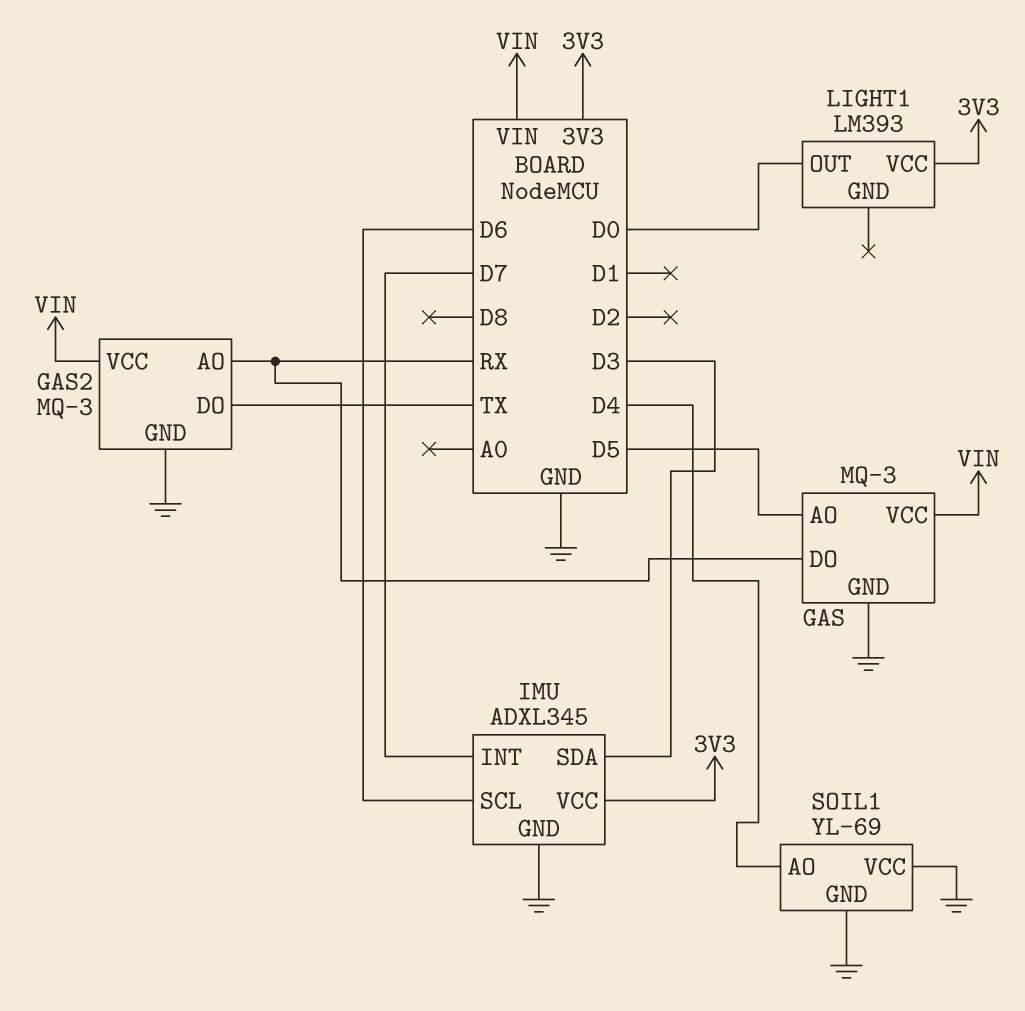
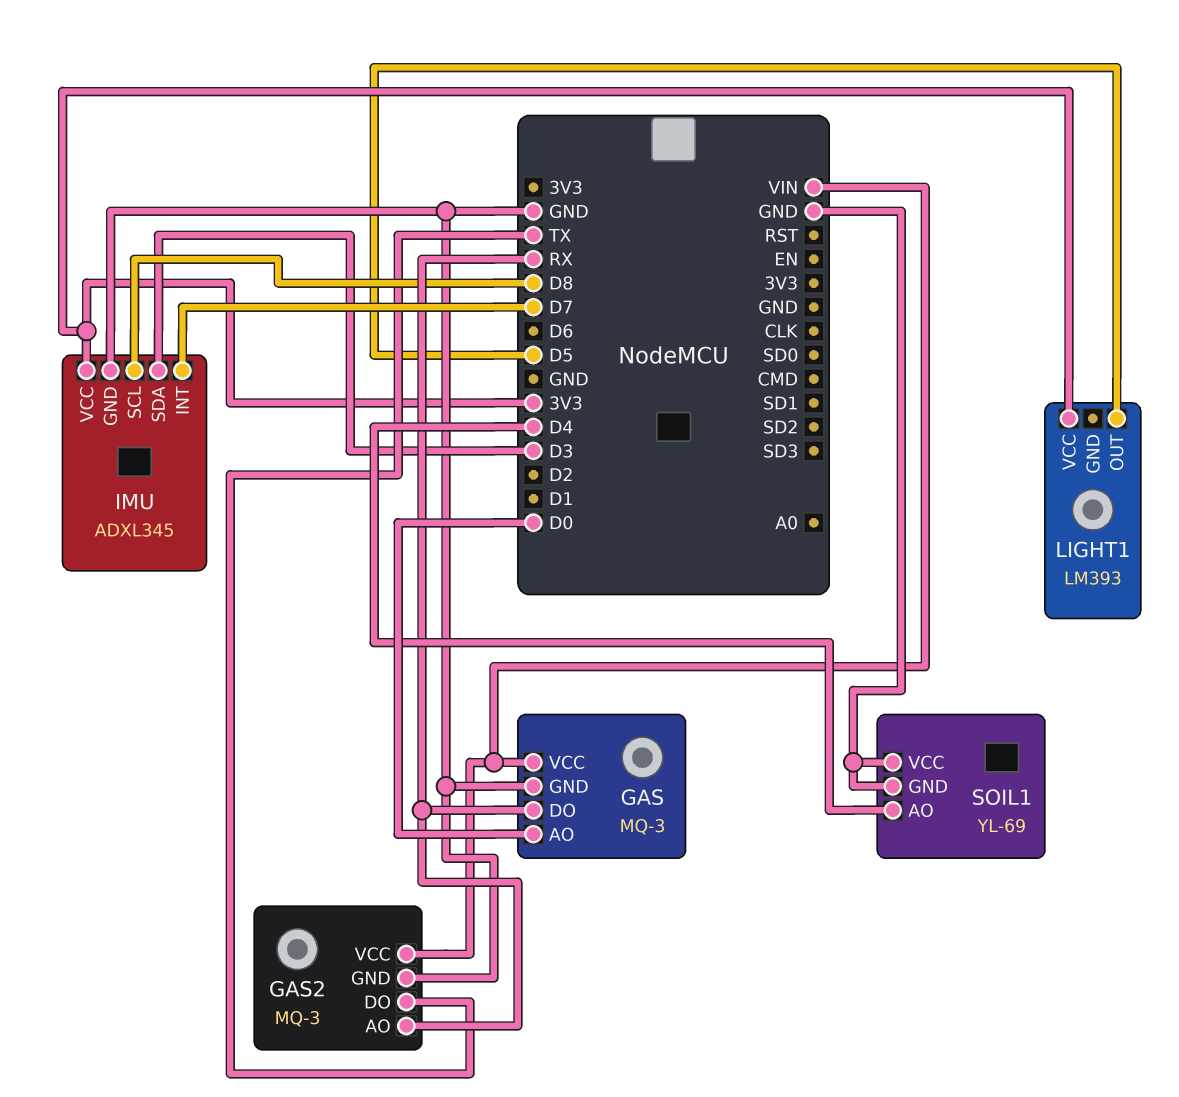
GAS pin AO: D5 -> D0
IMU pin SCL: D6 -> D8
LIGHT1 pin OUT: D0 -> D5

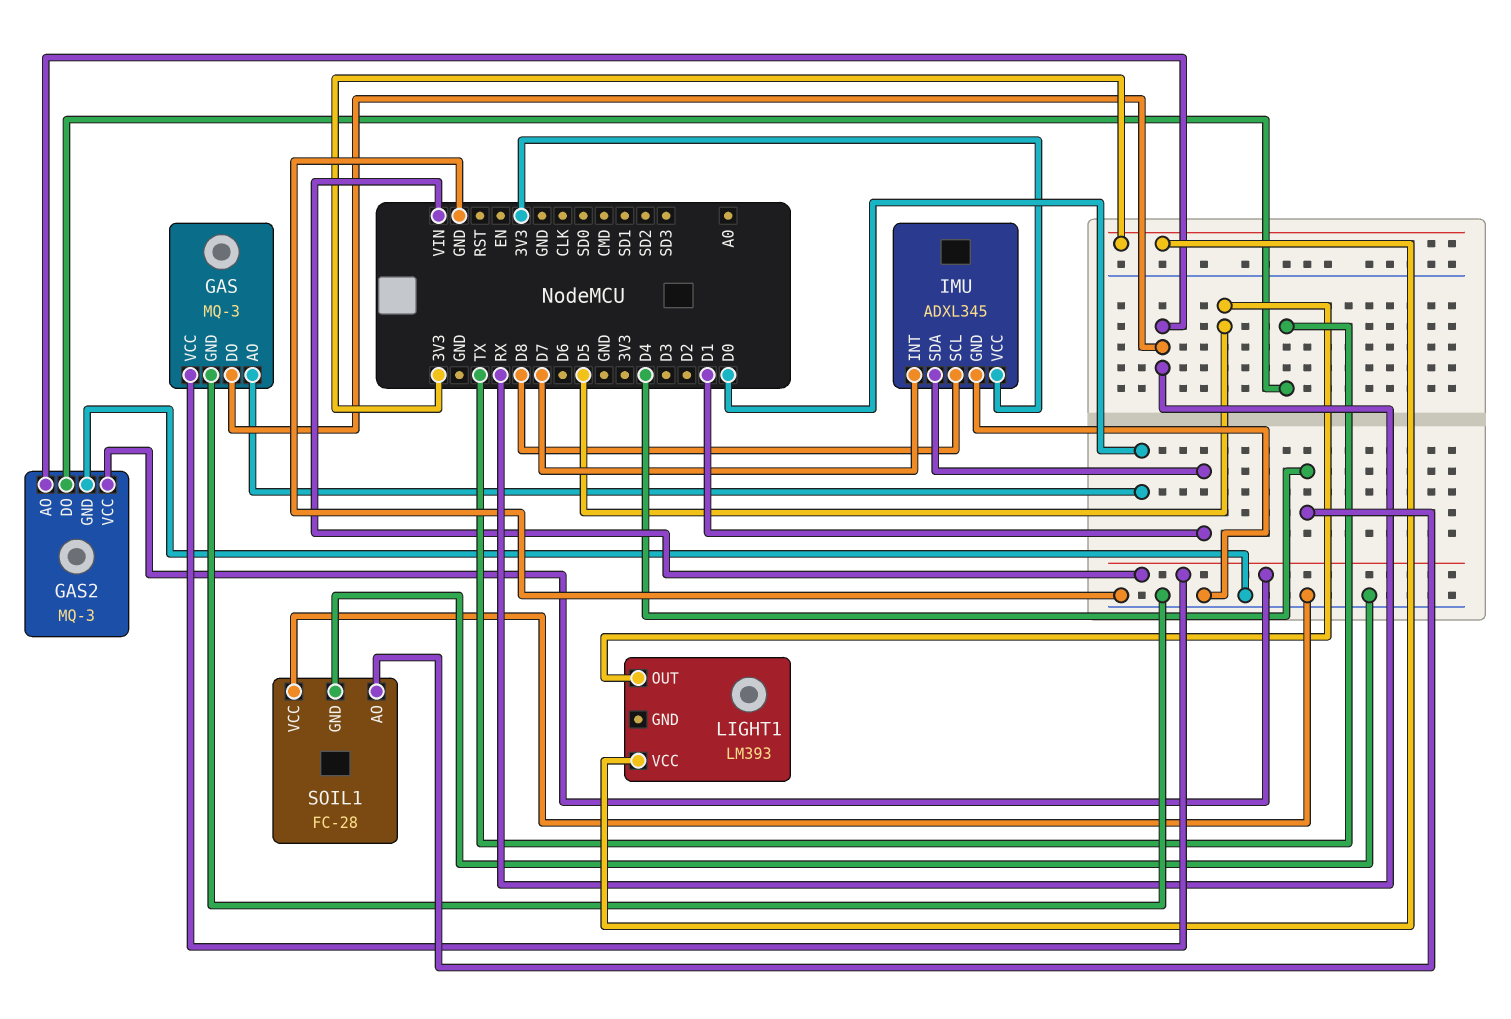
IMU pin SDA: D3 -> D1
SOIL1: YL-69 -> FC-28

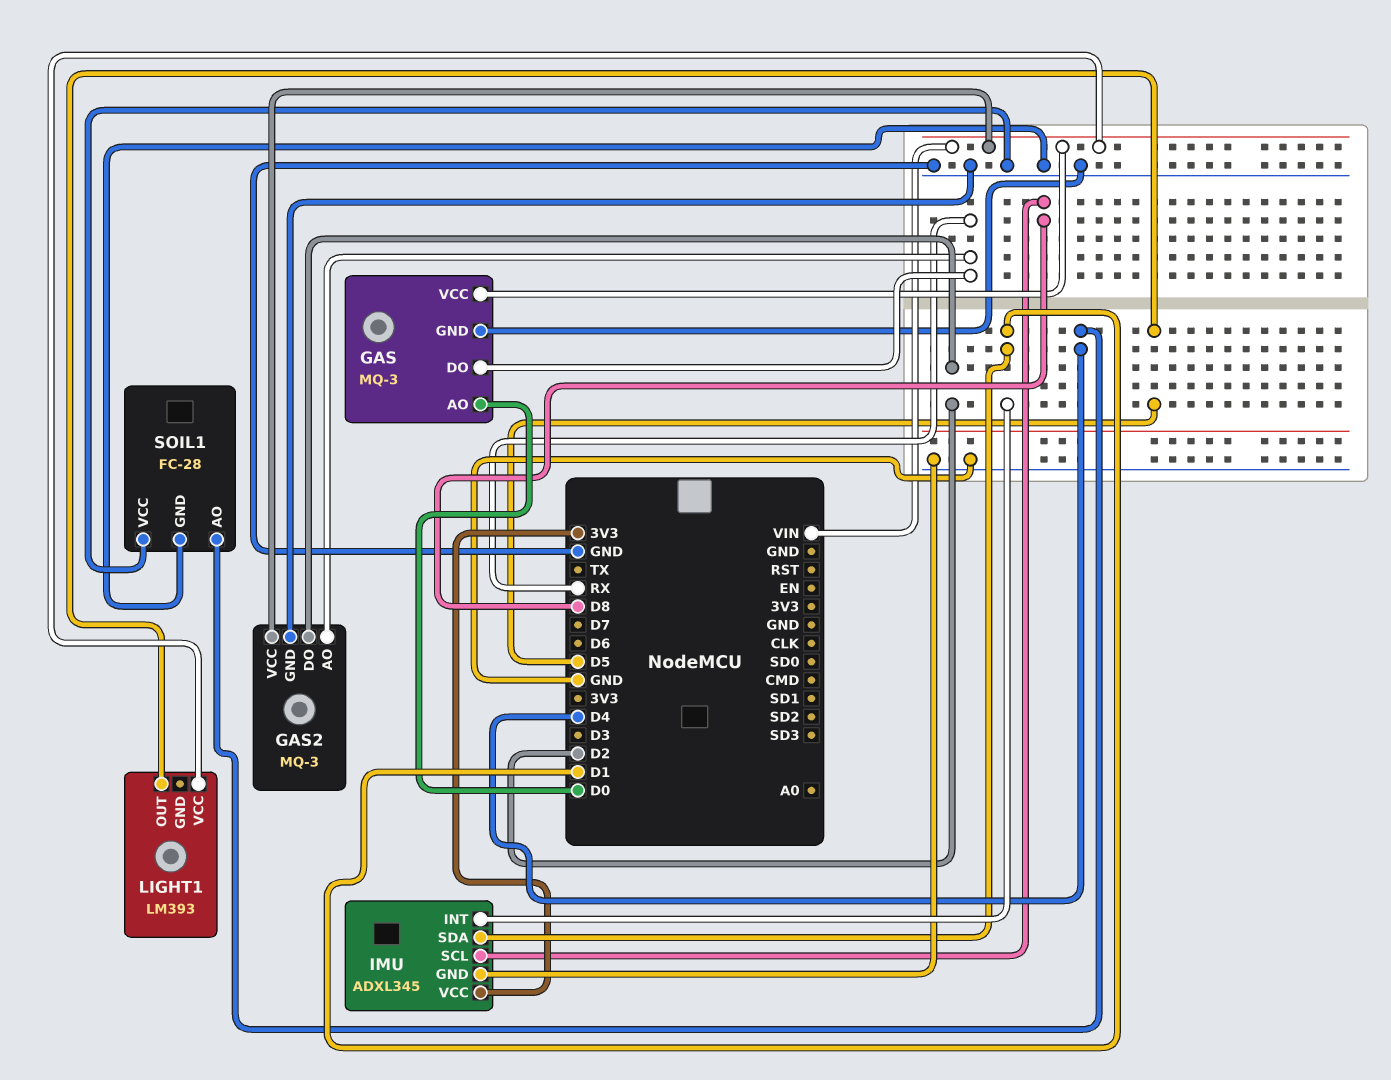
GAS2 pin DO: TX -> D2
IMU pin INT: D7 -> D1
LIGHT1 pin VCC: 3V3 -> VIN

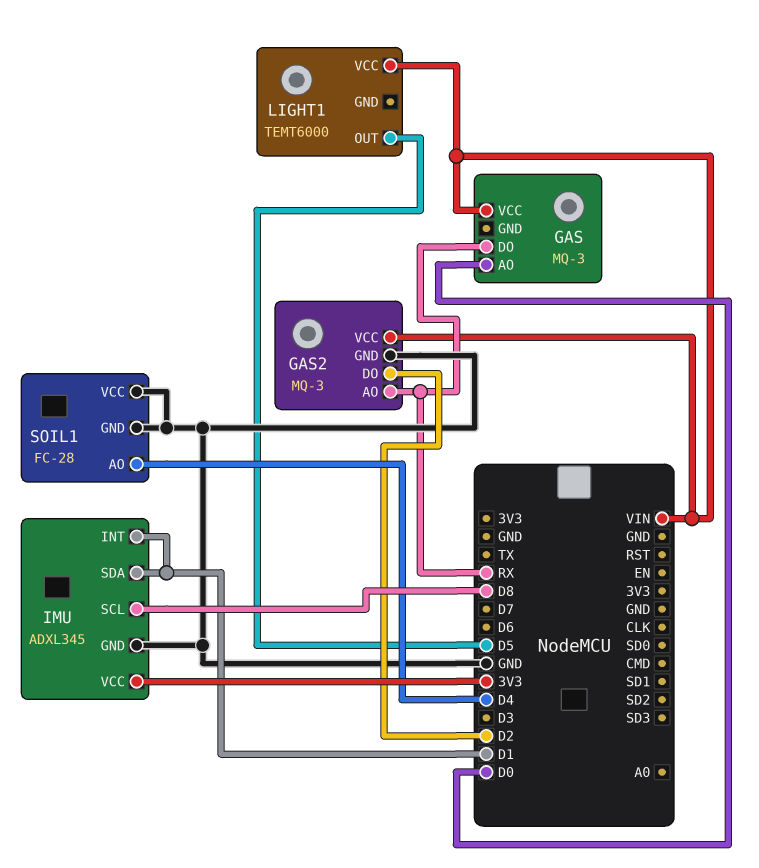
GAS pin GND: GND -> none
LIGHT1: LM393 -> TEMT6000

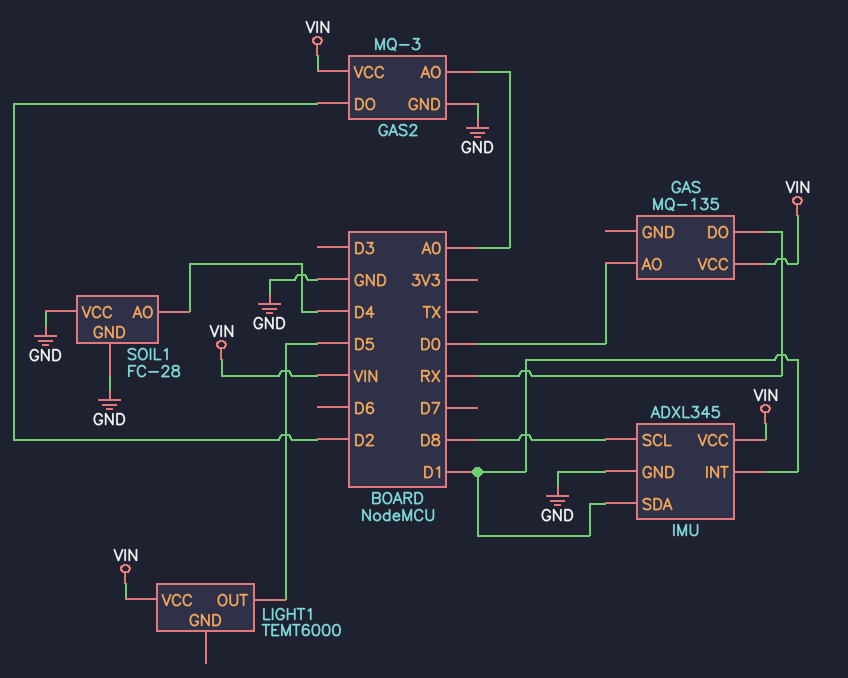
GAS: MQ-3 -> MQ-135
GAS2 pin AO: RX -> A0
IMU pin VCC: 3V3 -> VIN

